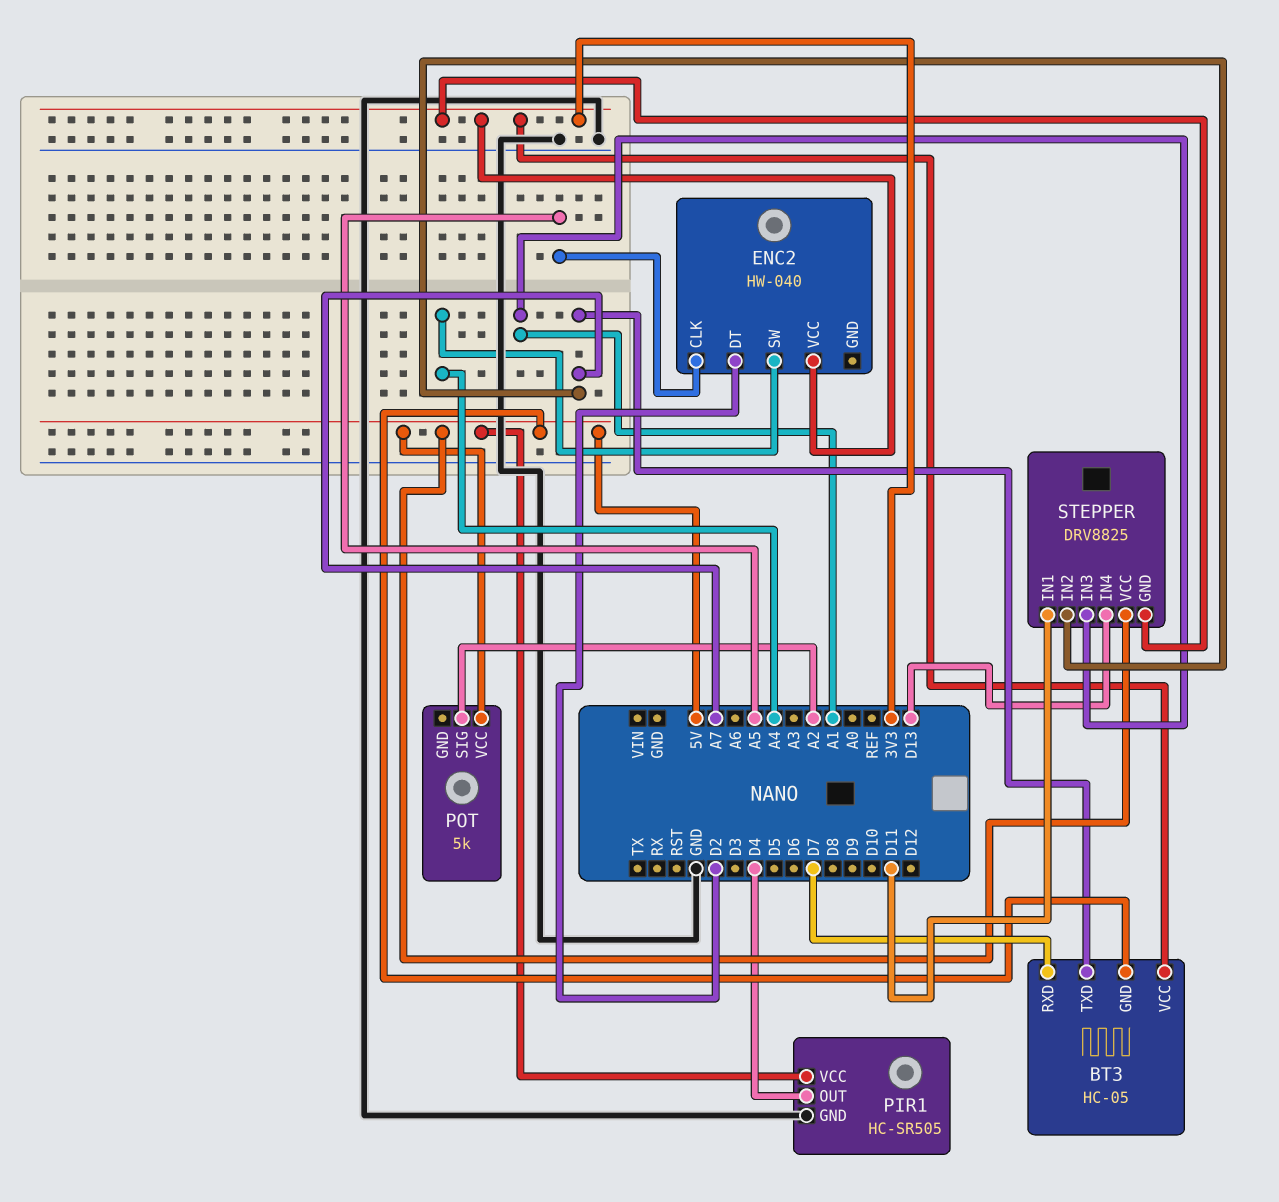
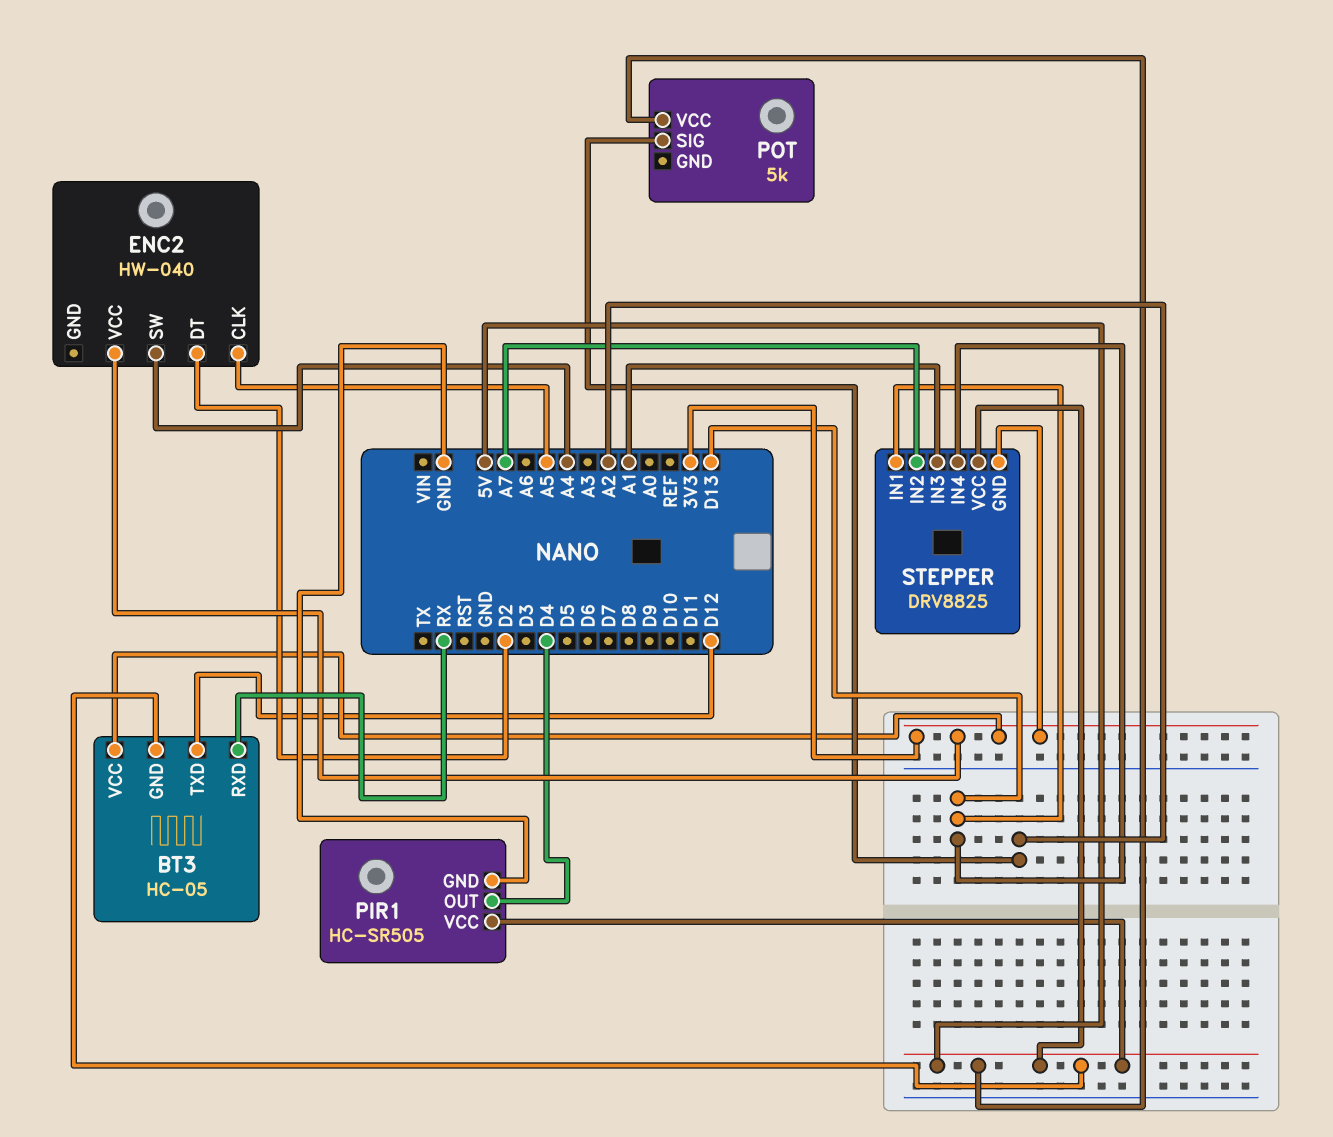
BT3 pin RXD: D7 -> RX
BT3 pin TXD: A7 -> D12
STEPPER pin IN1: D11 -> D13

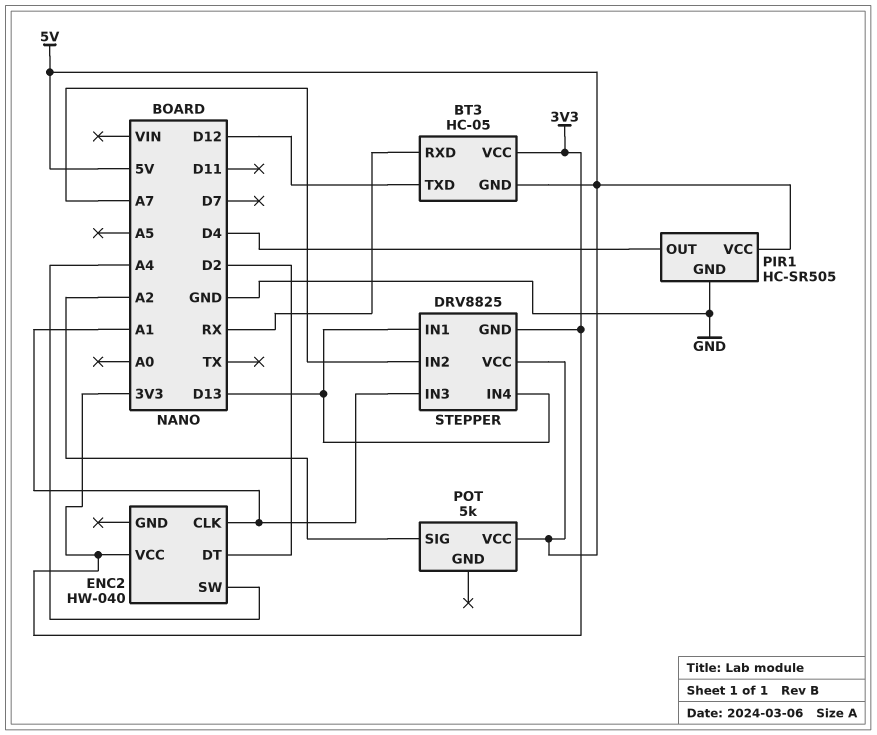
ENC2 pin CLK: A5 -> A1

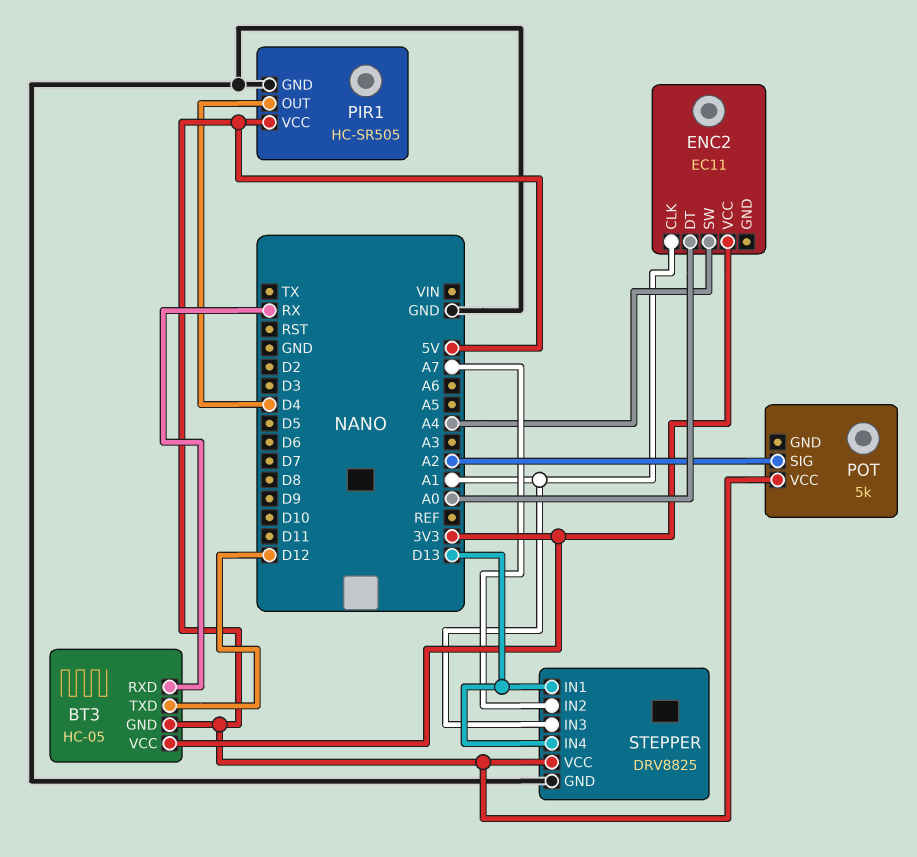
ENC2: HW-040 -> EC11
ENC2 pin DT: D2 -> A0
STEPPER pin GND: 3V3 -> GND

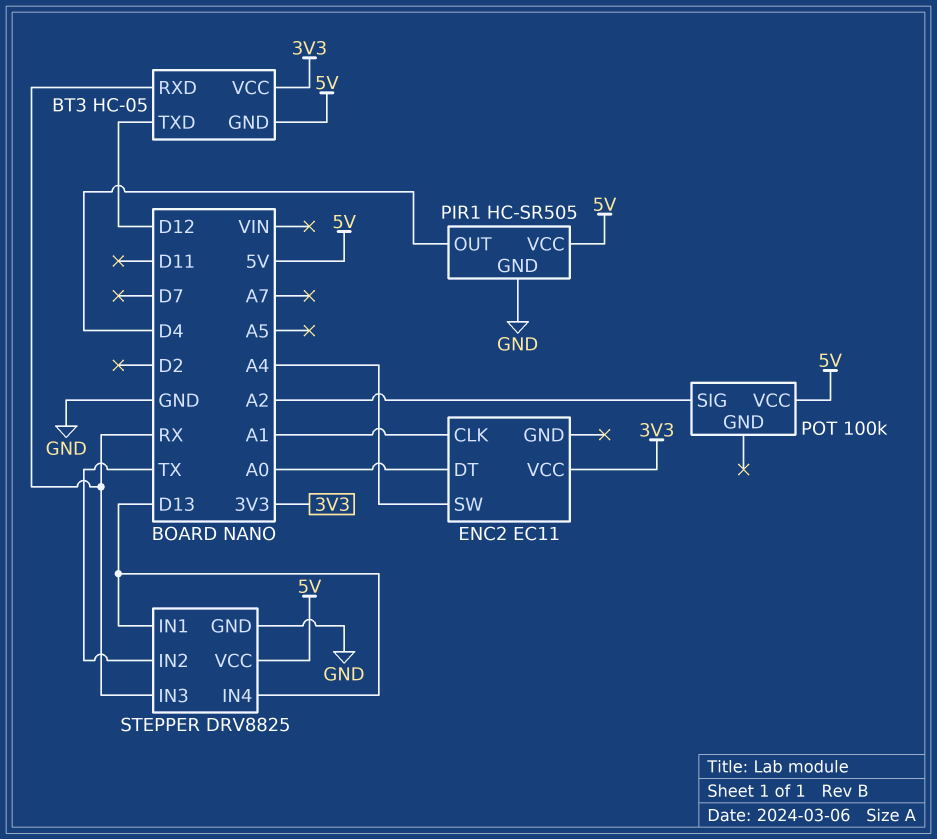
POT: 5k -> 100k
STEPPER pin IN2: A7 -> TX
STEPPER pin IN3: A1 -> RX

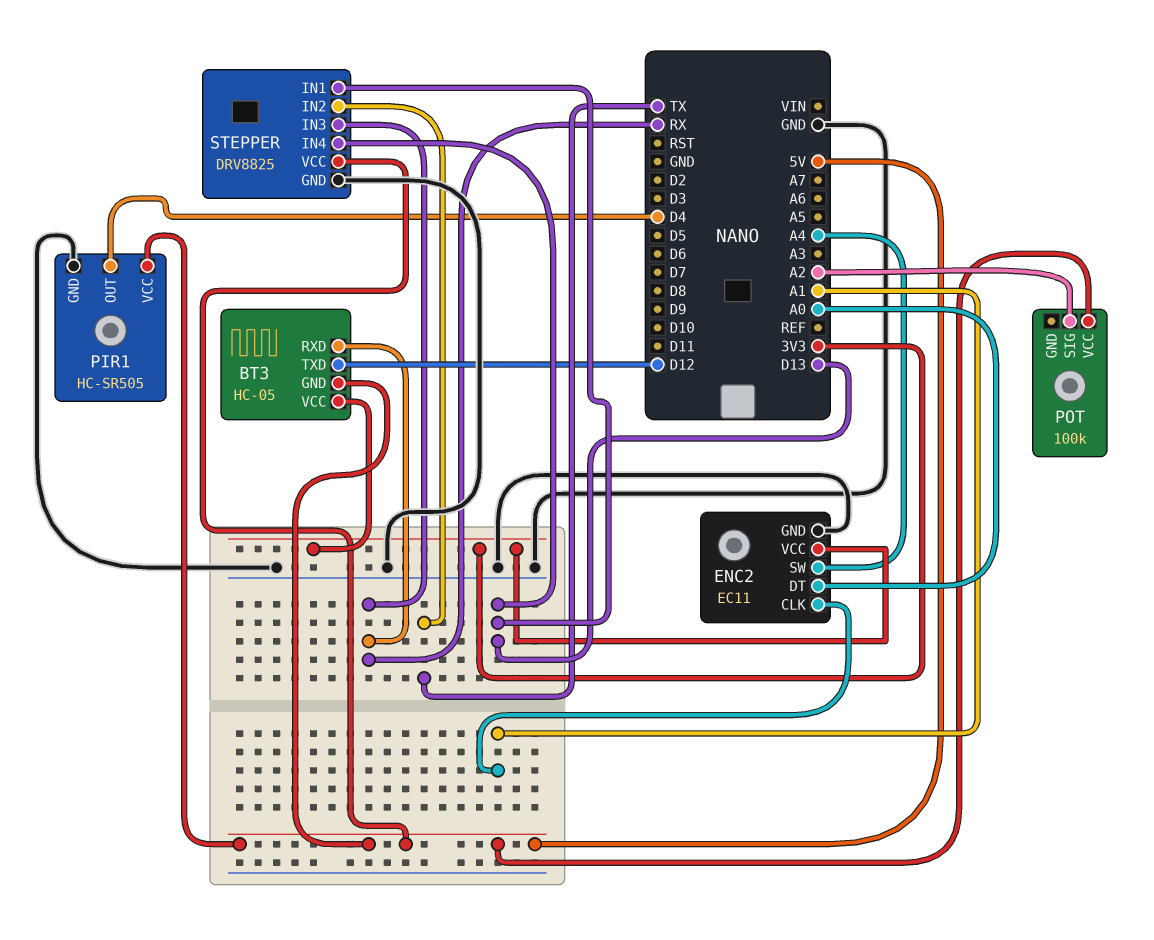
ENC2 pin GND: none -> GND

